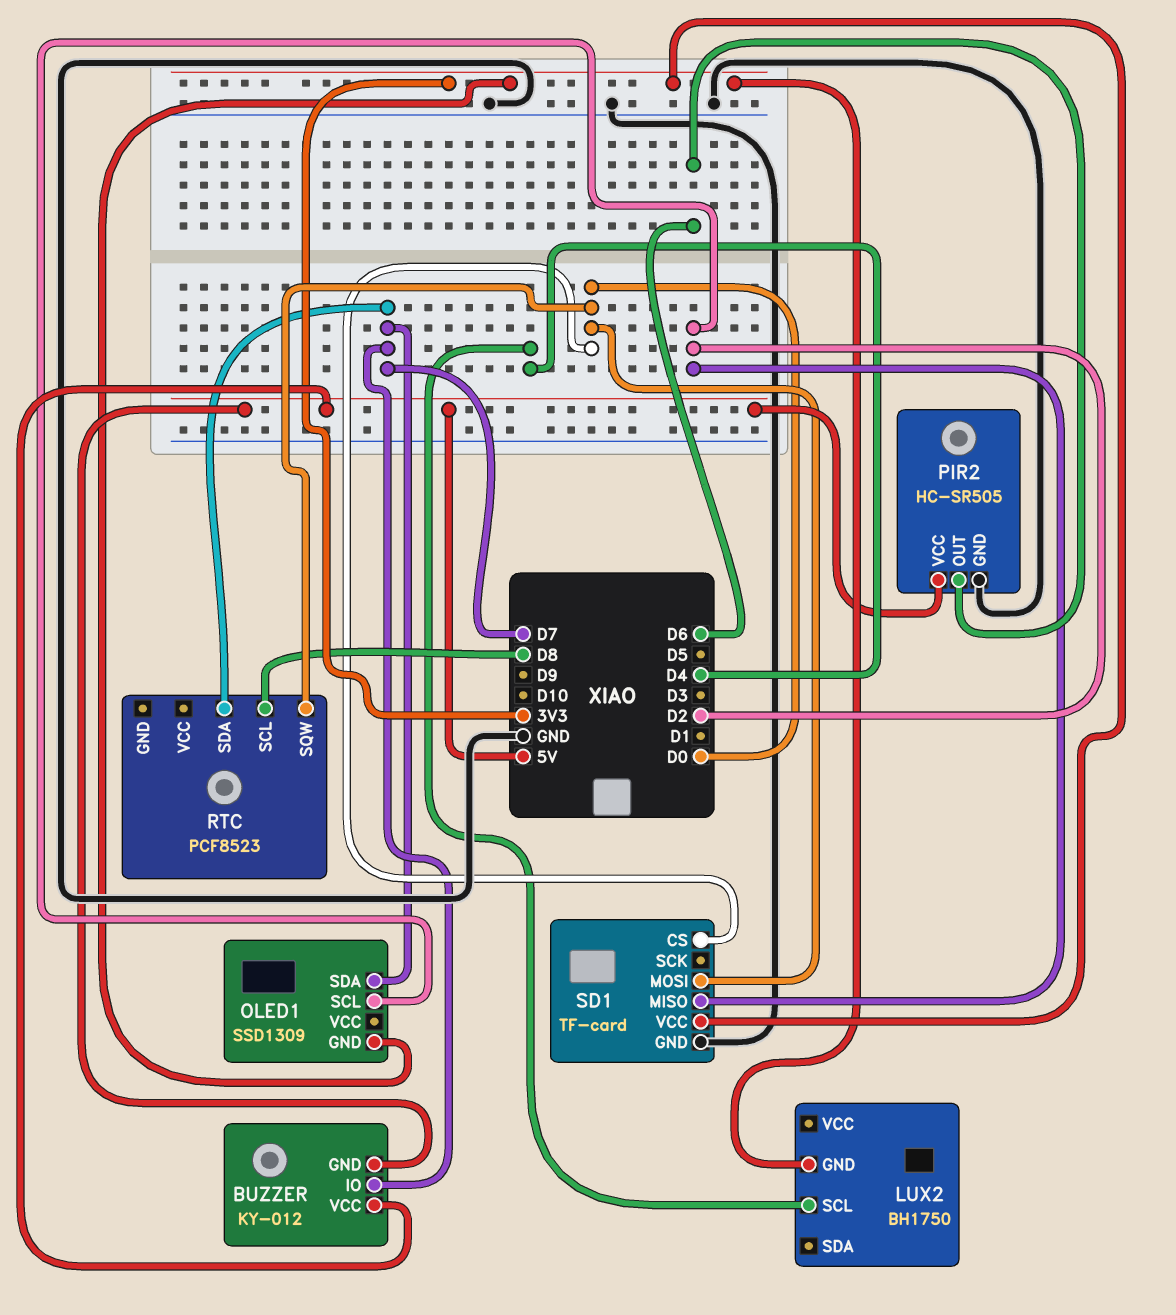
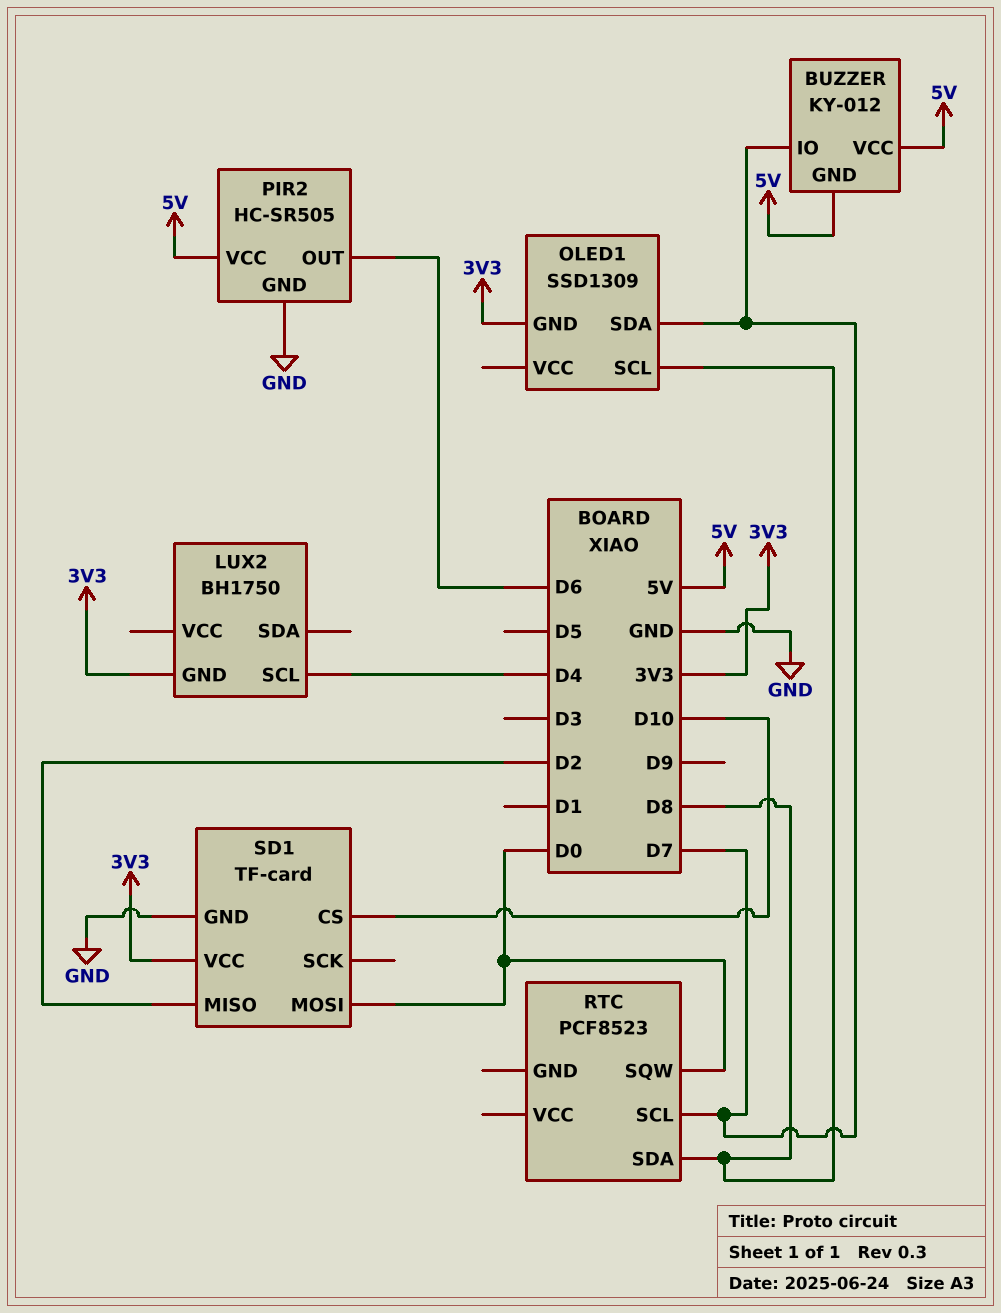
OLED1 pin SCL: D2 -> D8
RTC pin SCL: D8 -> D7
RTC pin SDA: D7 -> D8
SD1 pin CS: D0 -> D10

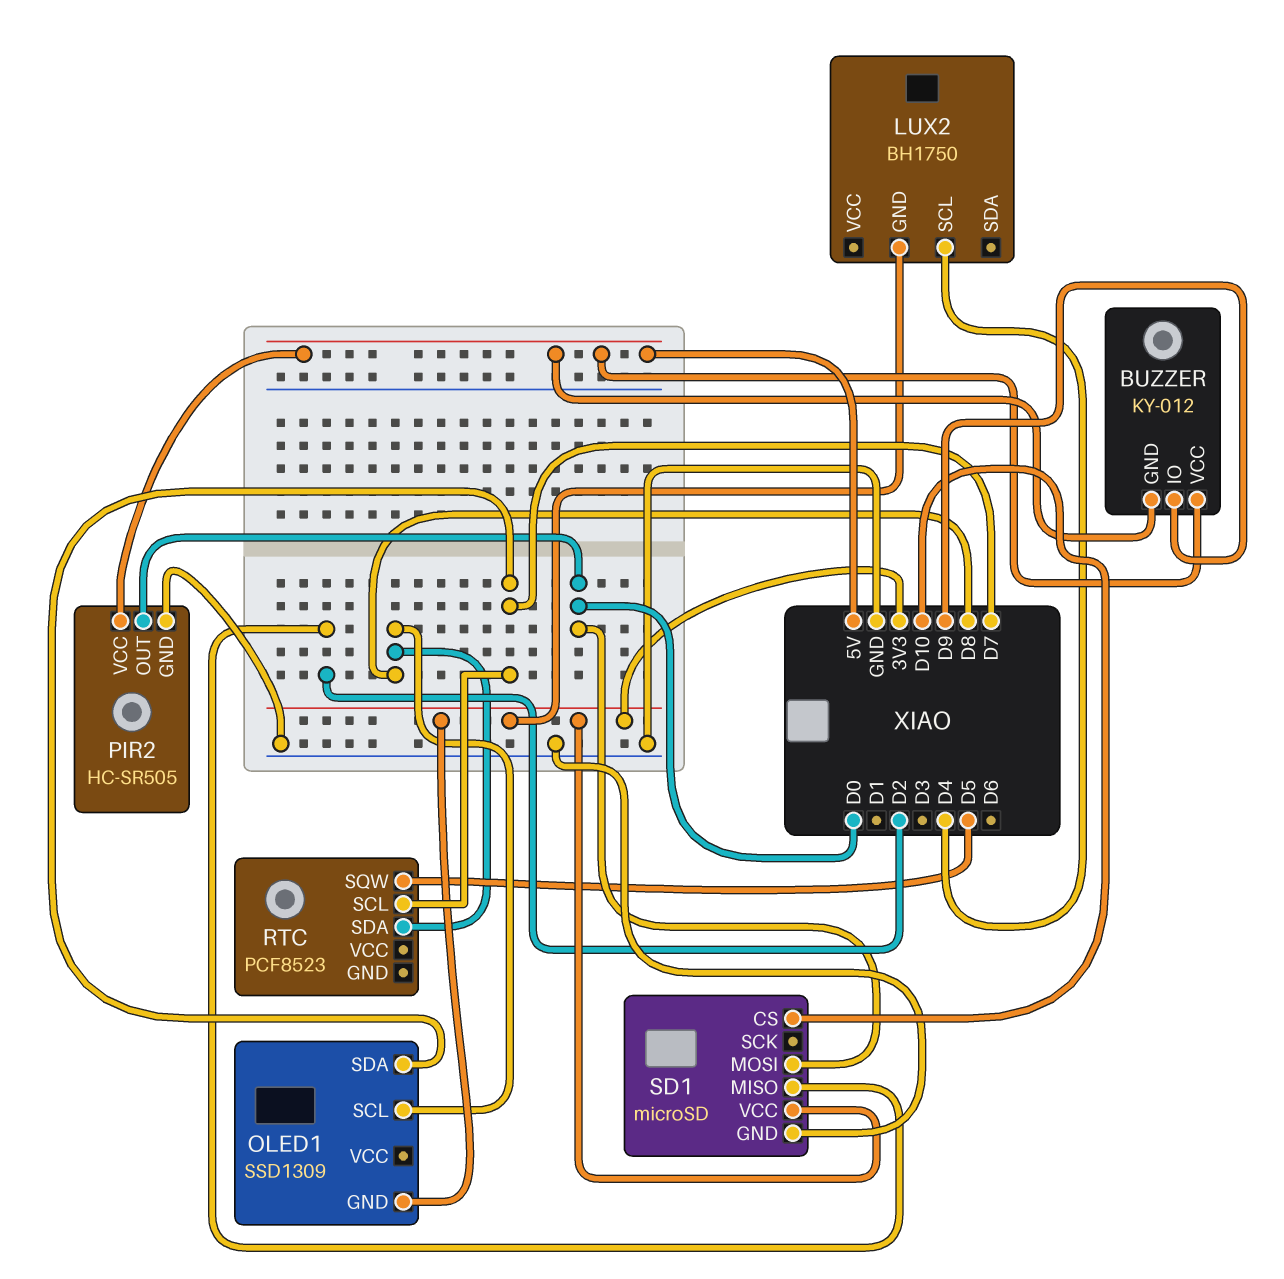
BUZZER pin IO: D7 -> D9
PIR2 pin OUT: D6 -> D0
RTC pin SQW: D0 -> D5
SD1: TF-card -> microSD

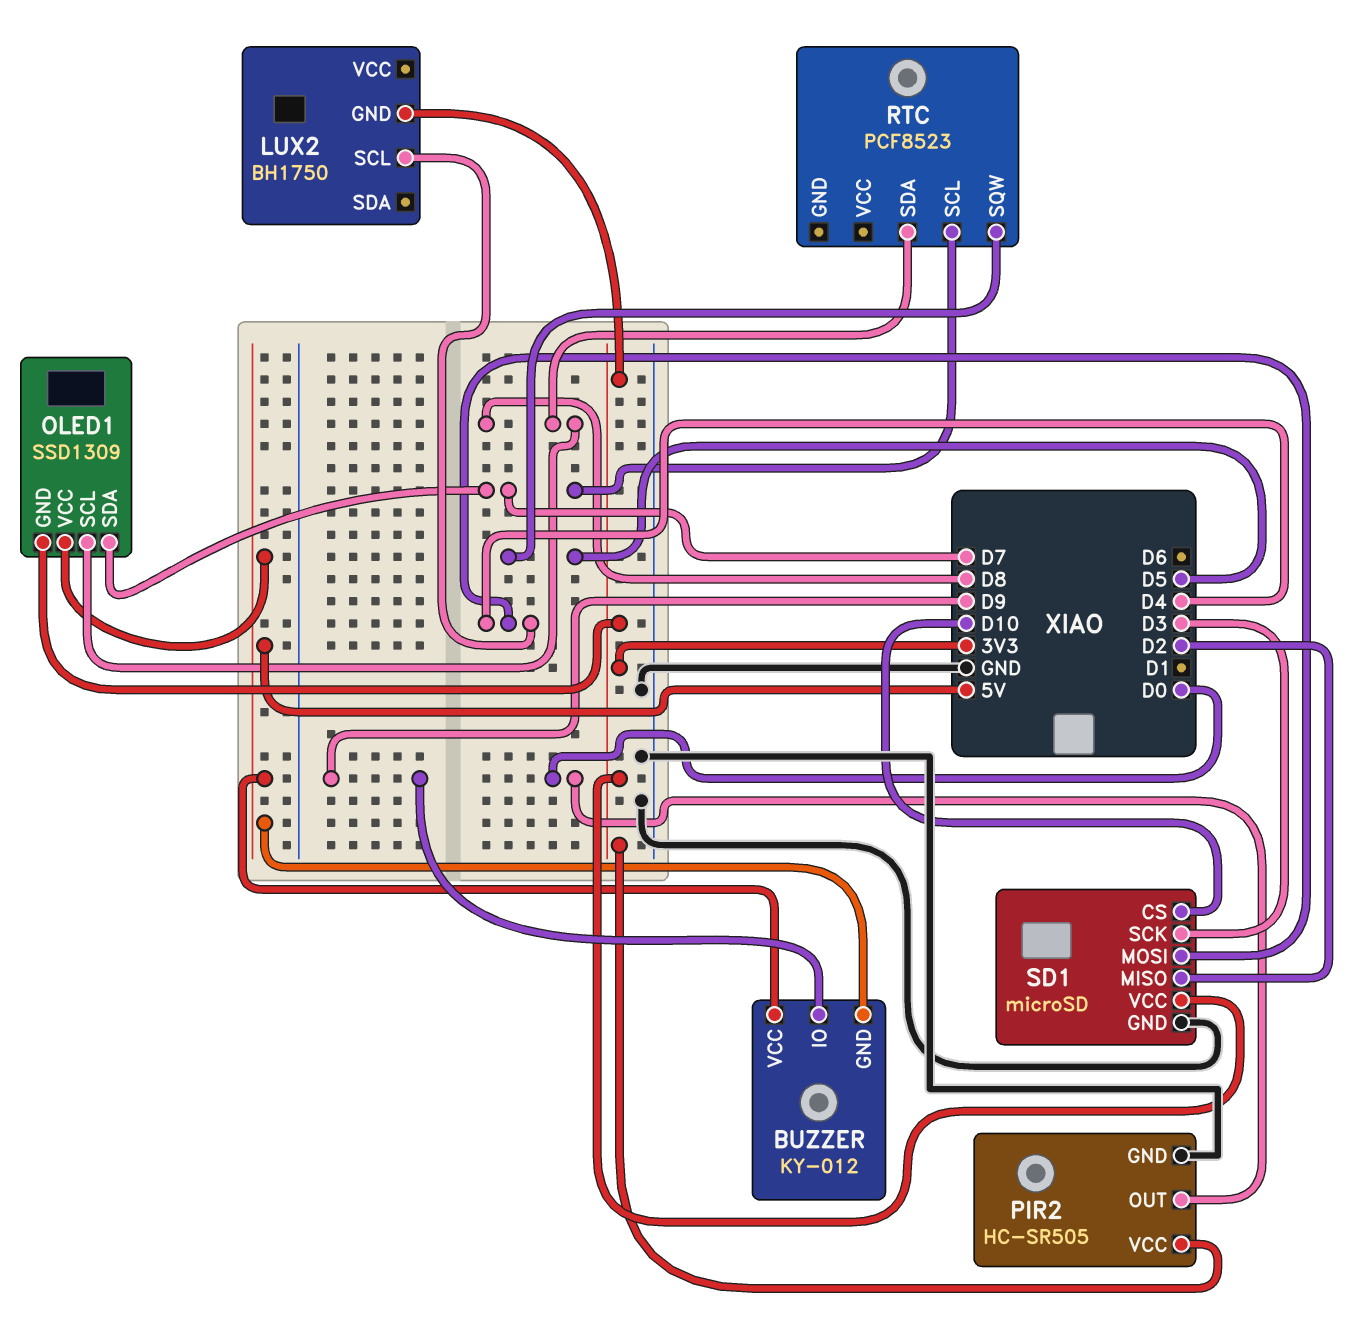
OLED1 pin VCC: none -> 5V
PIR2 pin VCC: 5V -> 3V3
SD1 pin MOSI: D0 -> D4
SD1 pin SCK: none -> D3

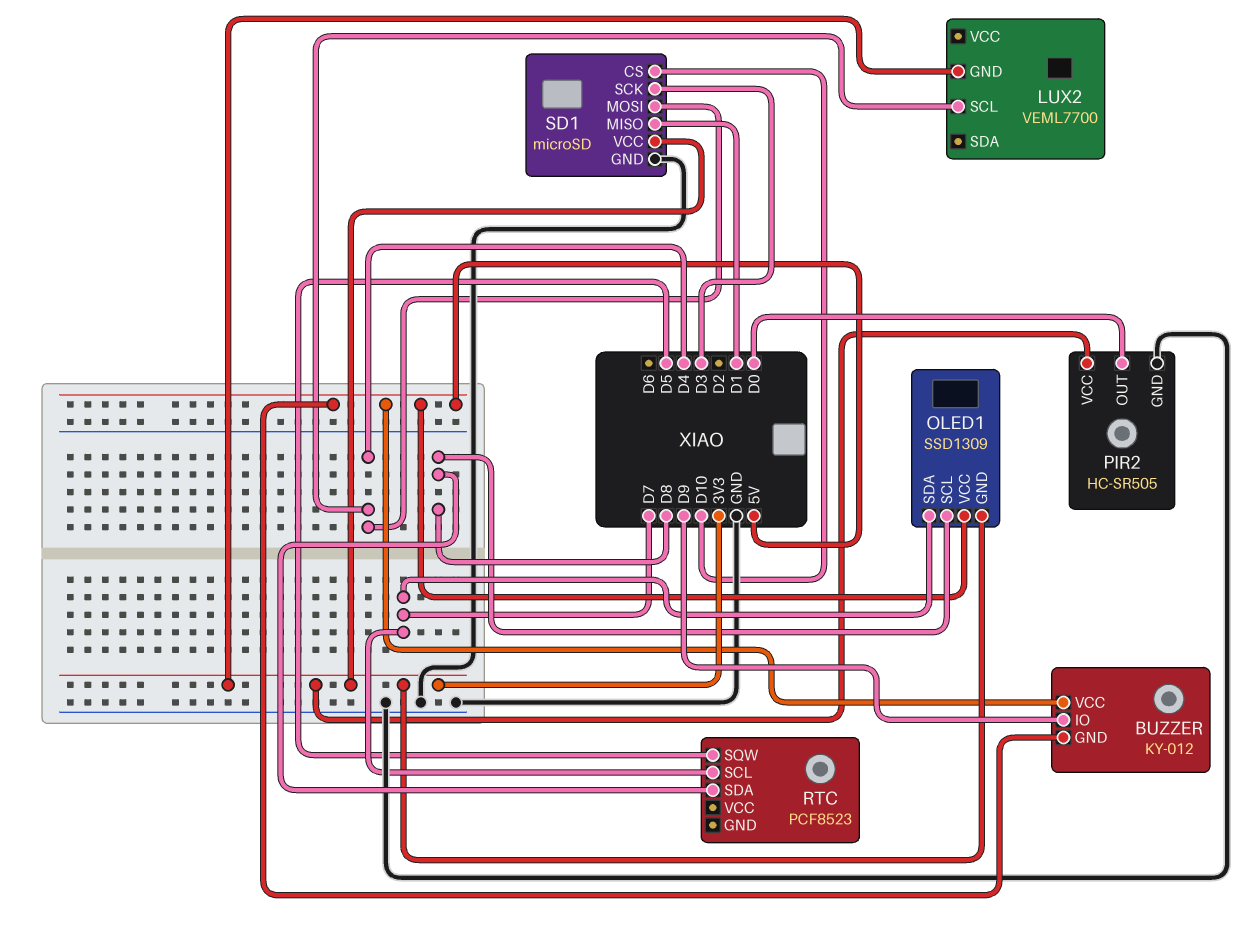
LUX2: BH1750 -> VEML7700
SD1 pin MISO: D2 -> D1

